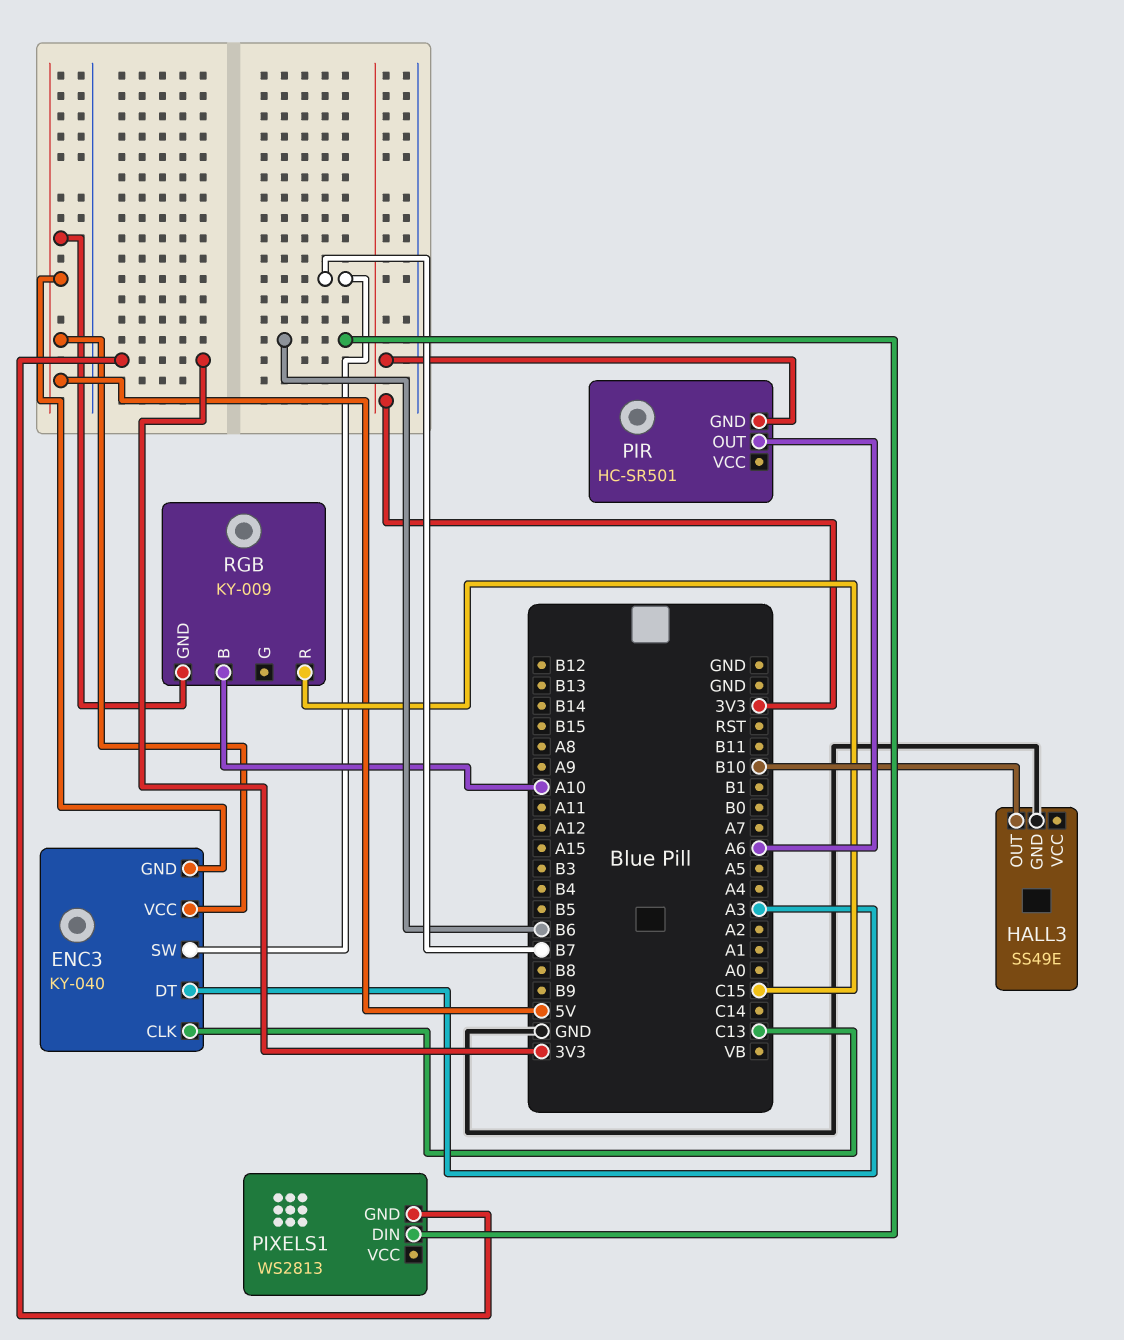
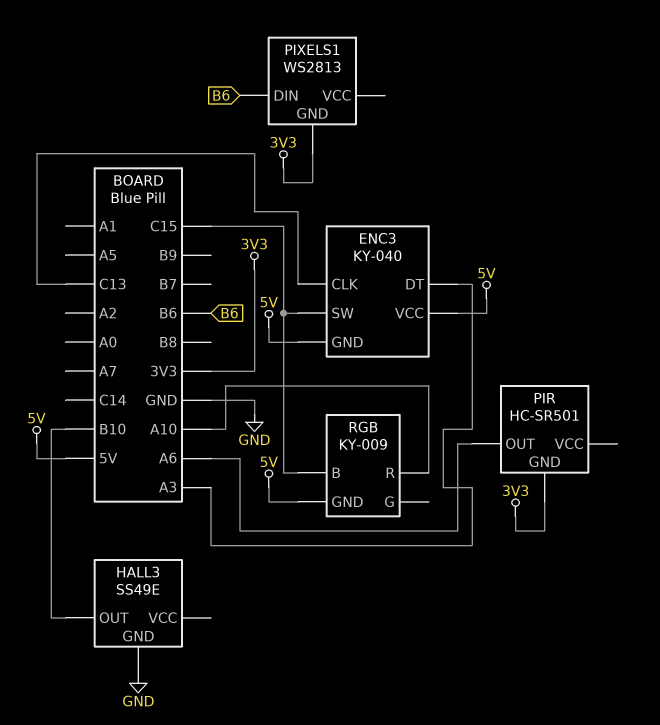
ENC3 pin SW: B7 -> C15
RGB pin B: A10 -> C15
RGB pin R: C15 -> A10

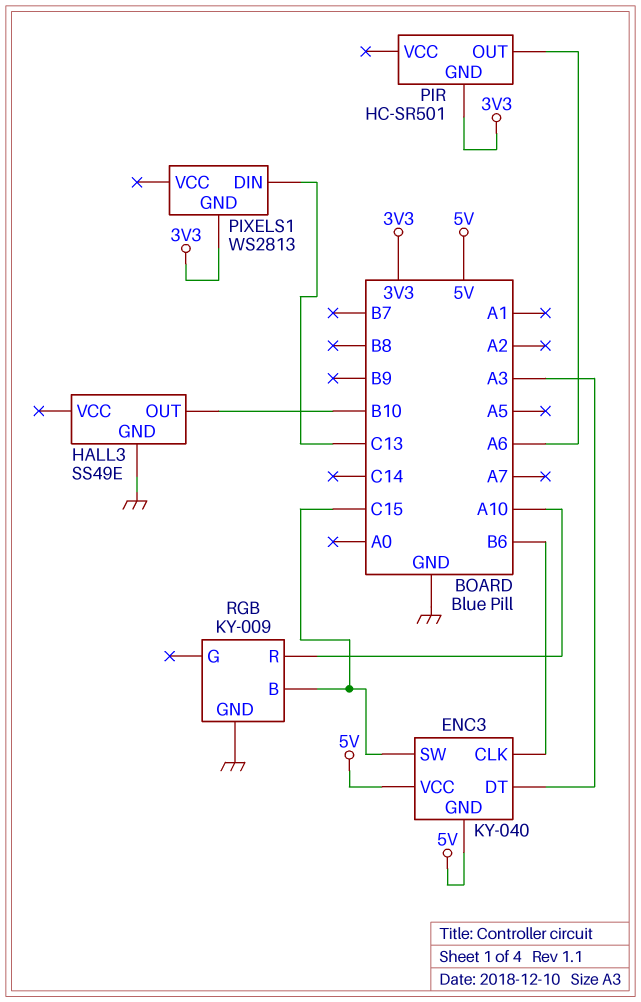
ENC3 pin CLK: C13 -> B6
PIXELS1 pin DIN: B6 -> C13
RGB pin GND: 5V -> GND

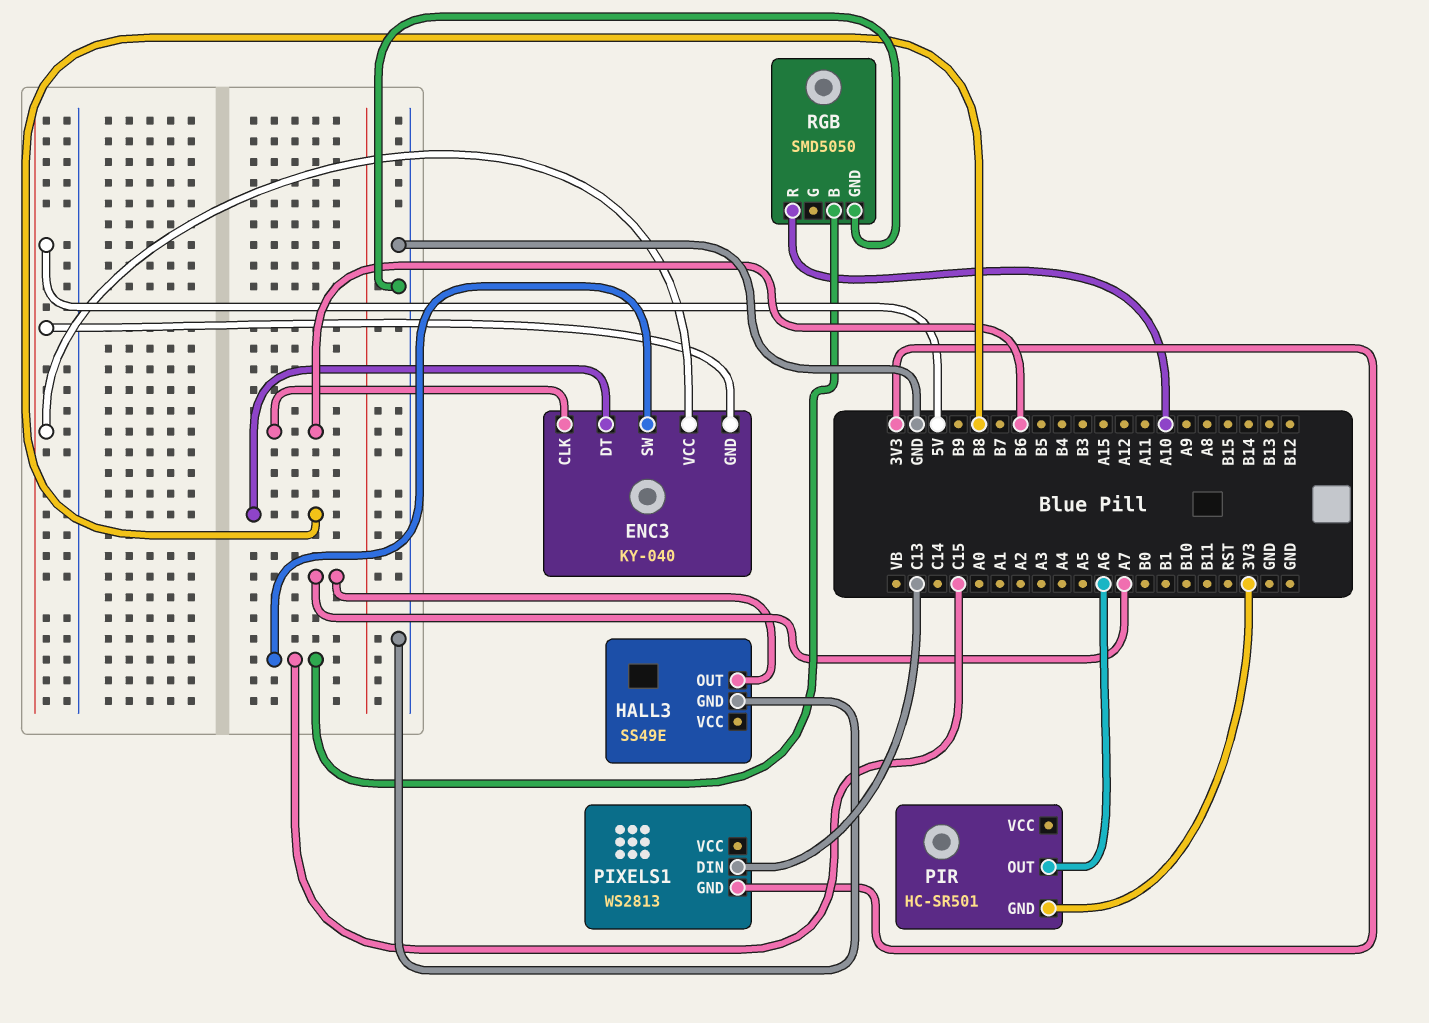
ENC3 pin DT: A3 -> B8
HALL3 pin OUT: B10 -> A7
RGB: KY-009 -> SMD5050

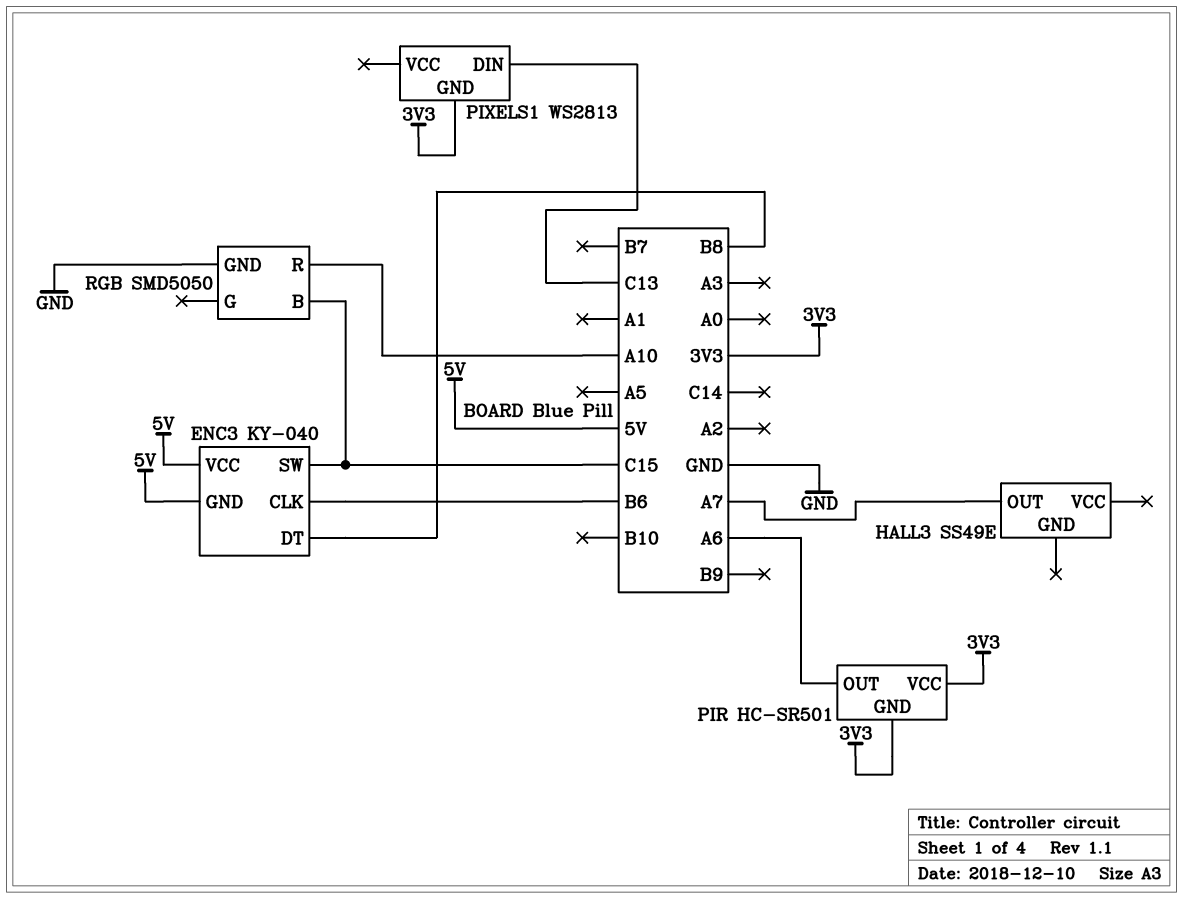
HALL3 pin GND: GND -> none
PIR pin VCC: none -> 3V3

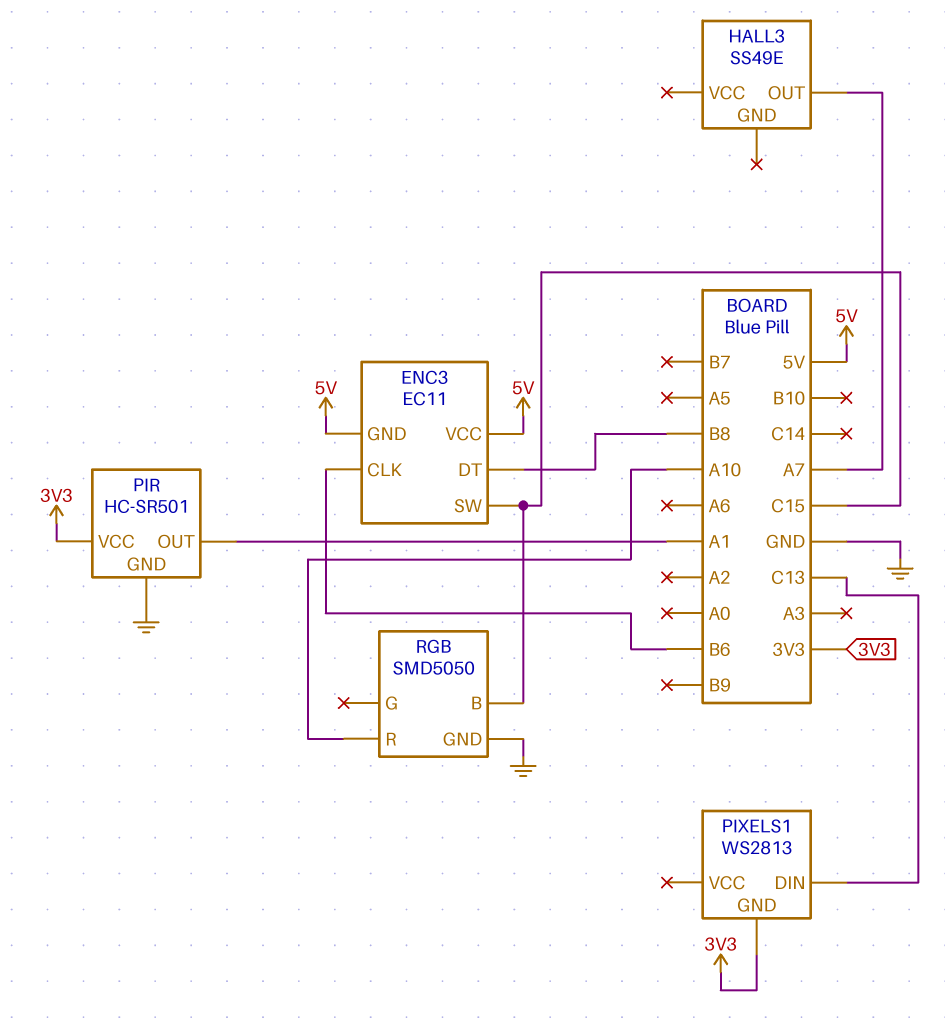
ENC3: KY-040 -> EC11
PIR pin GND: 3V3 -> GND
PIR pin OUT: A6 -> A1

